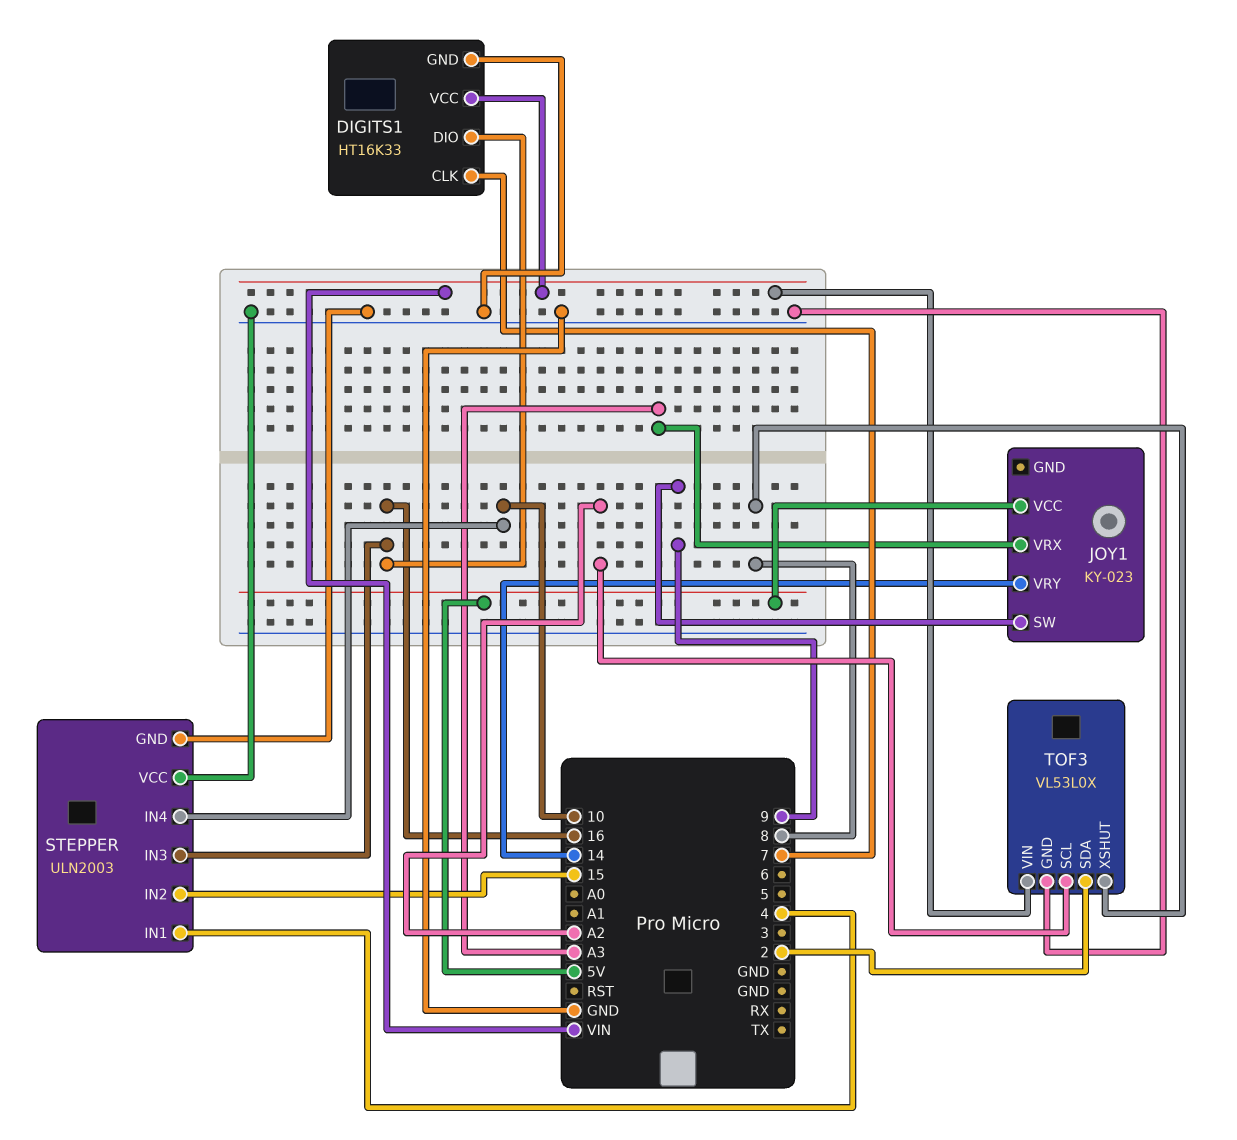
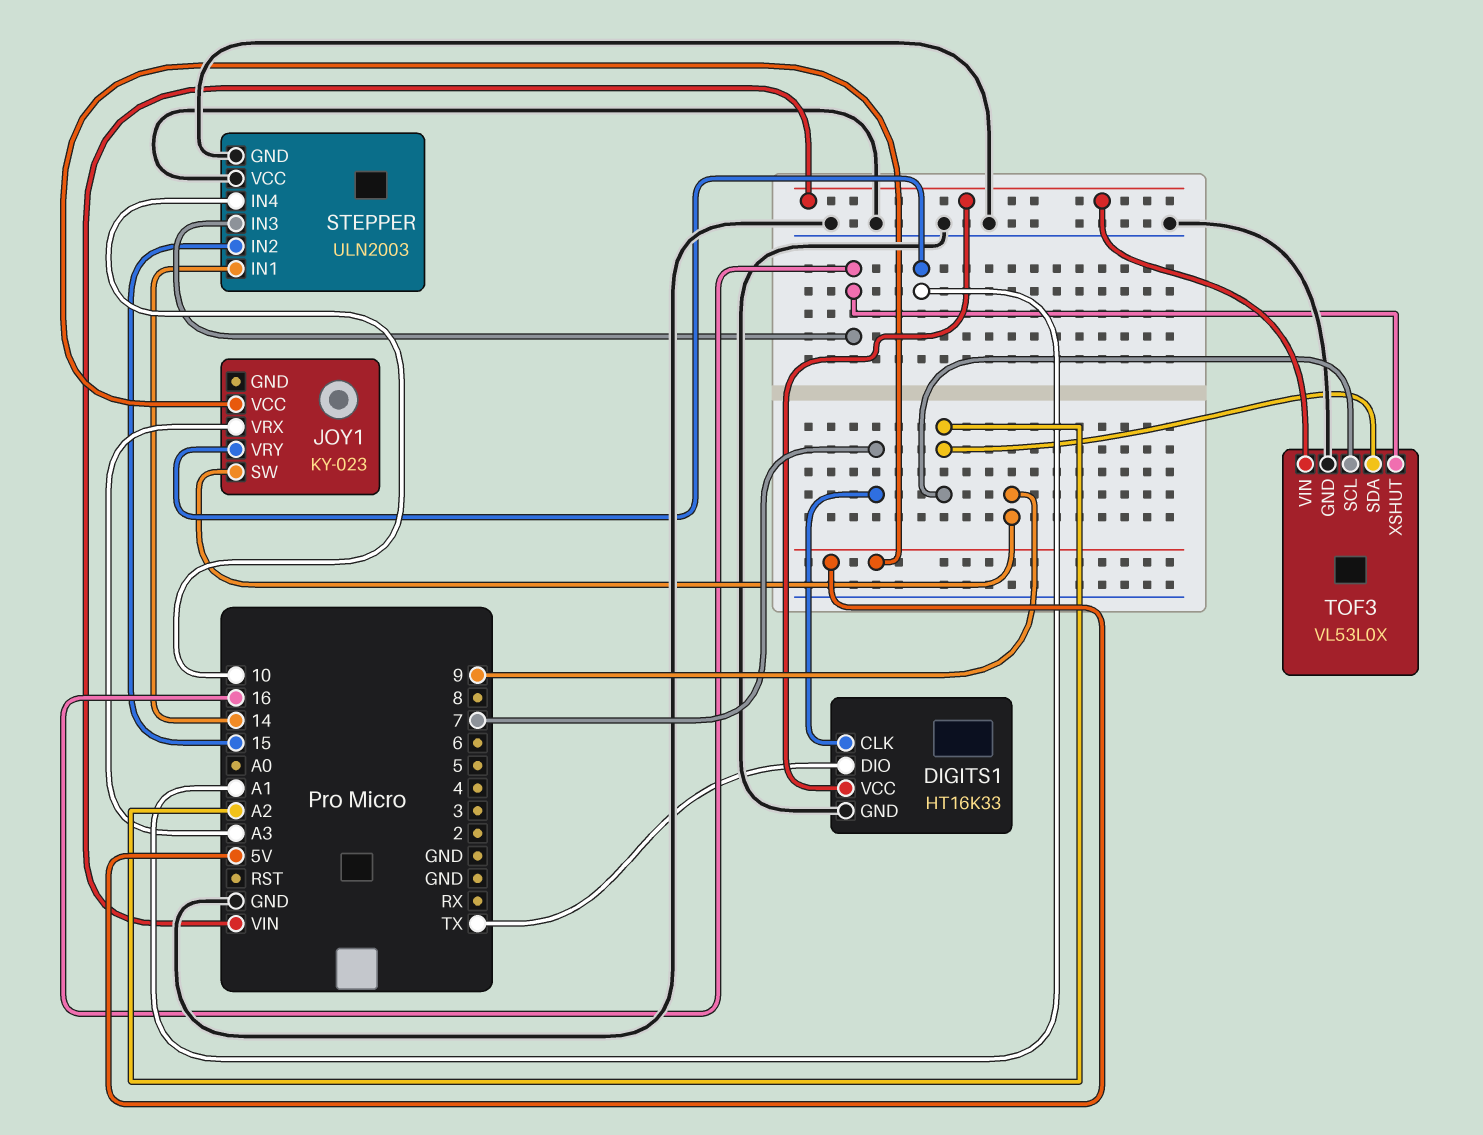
DIGITS1 pin DIO: 16 -> TX
JOY1 pin VRY: 14 -> A1
STEPPER pin IN1: 4 -> 14
TOF3 pin SDA: 2 -> A2
TOF3 pin XSHUT: 8 -> 16

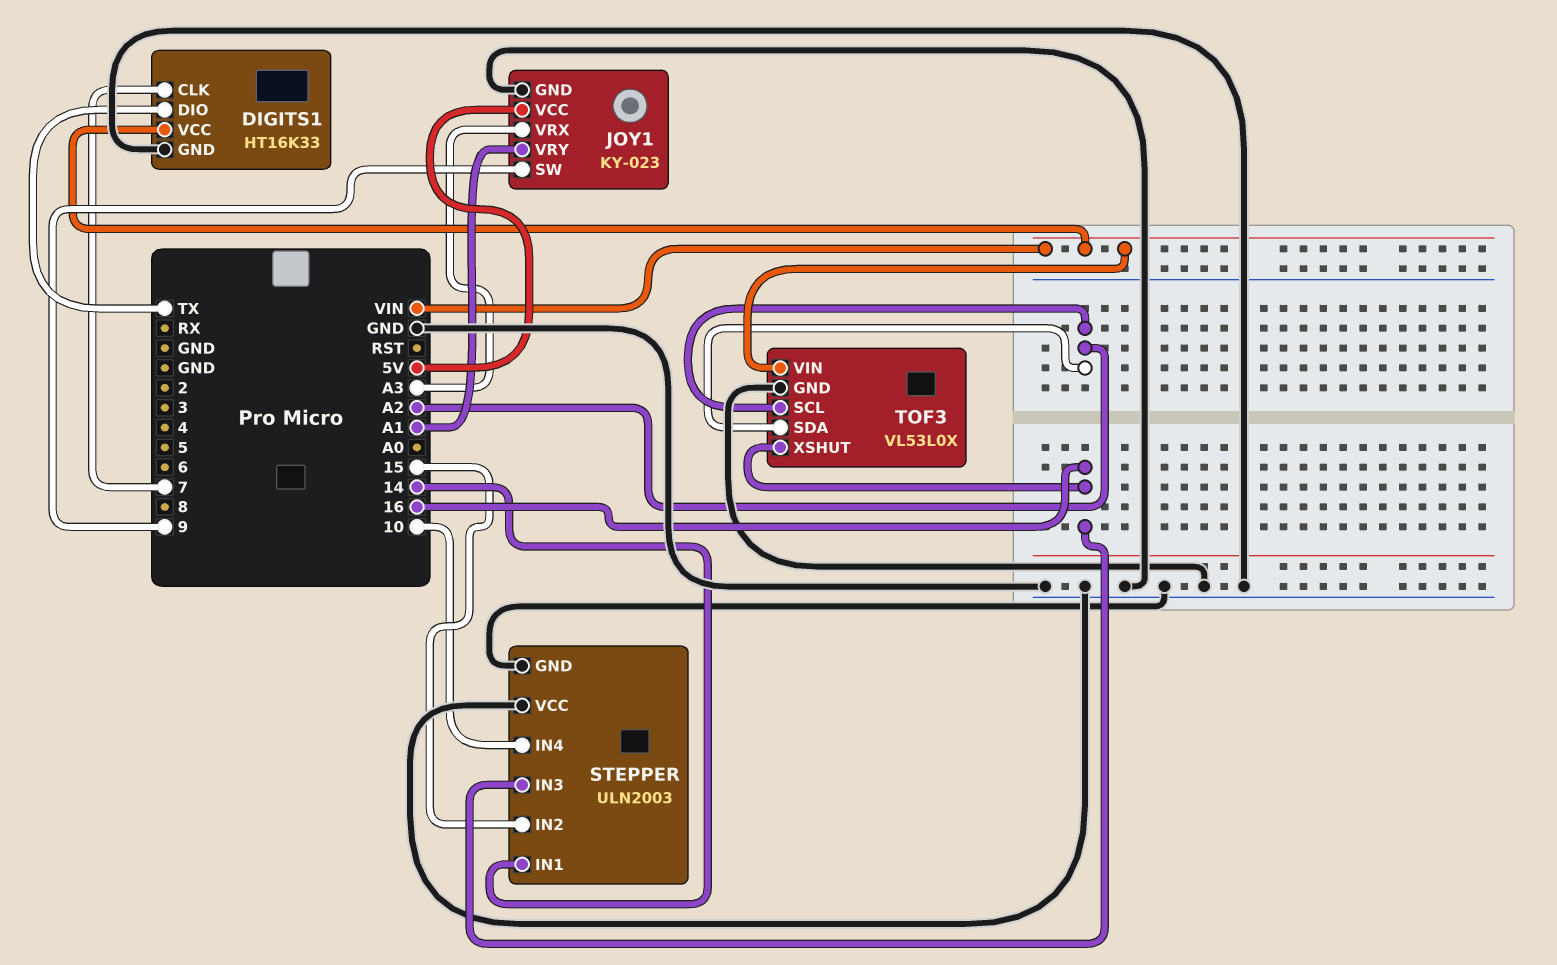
JOY1 pin GND: none -> GND

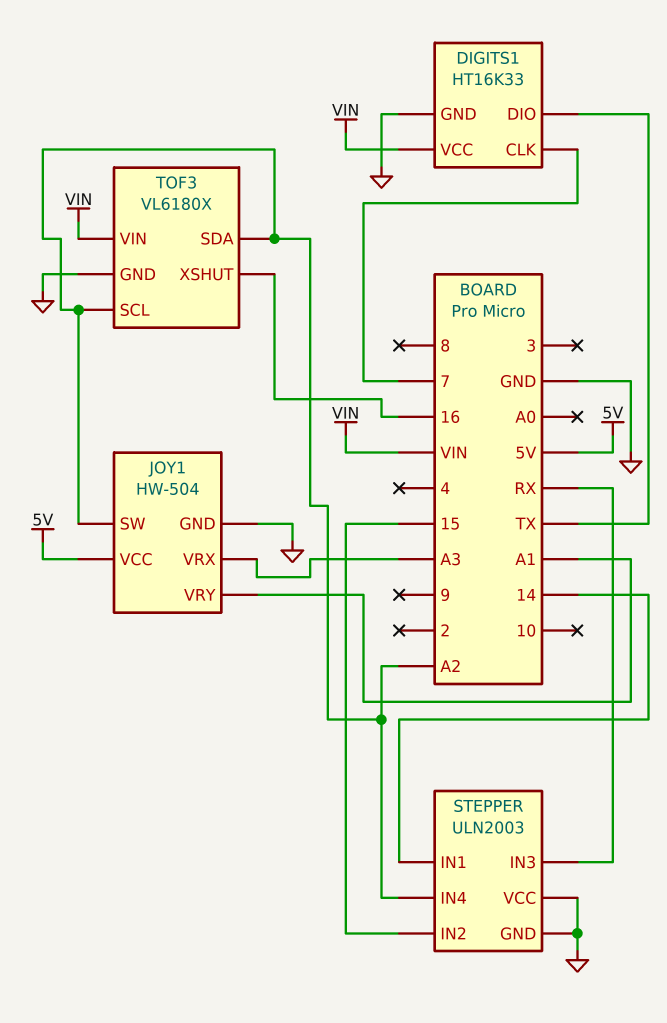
JOY1: KY-023 -> HW-504
JOY1 pin SW: 9 -> A2
STEPPER pin IN3: 16 -> RX
STEPPER pin IN4: 10 -> A2
TOF3: VL53L0X -> VL6180X

